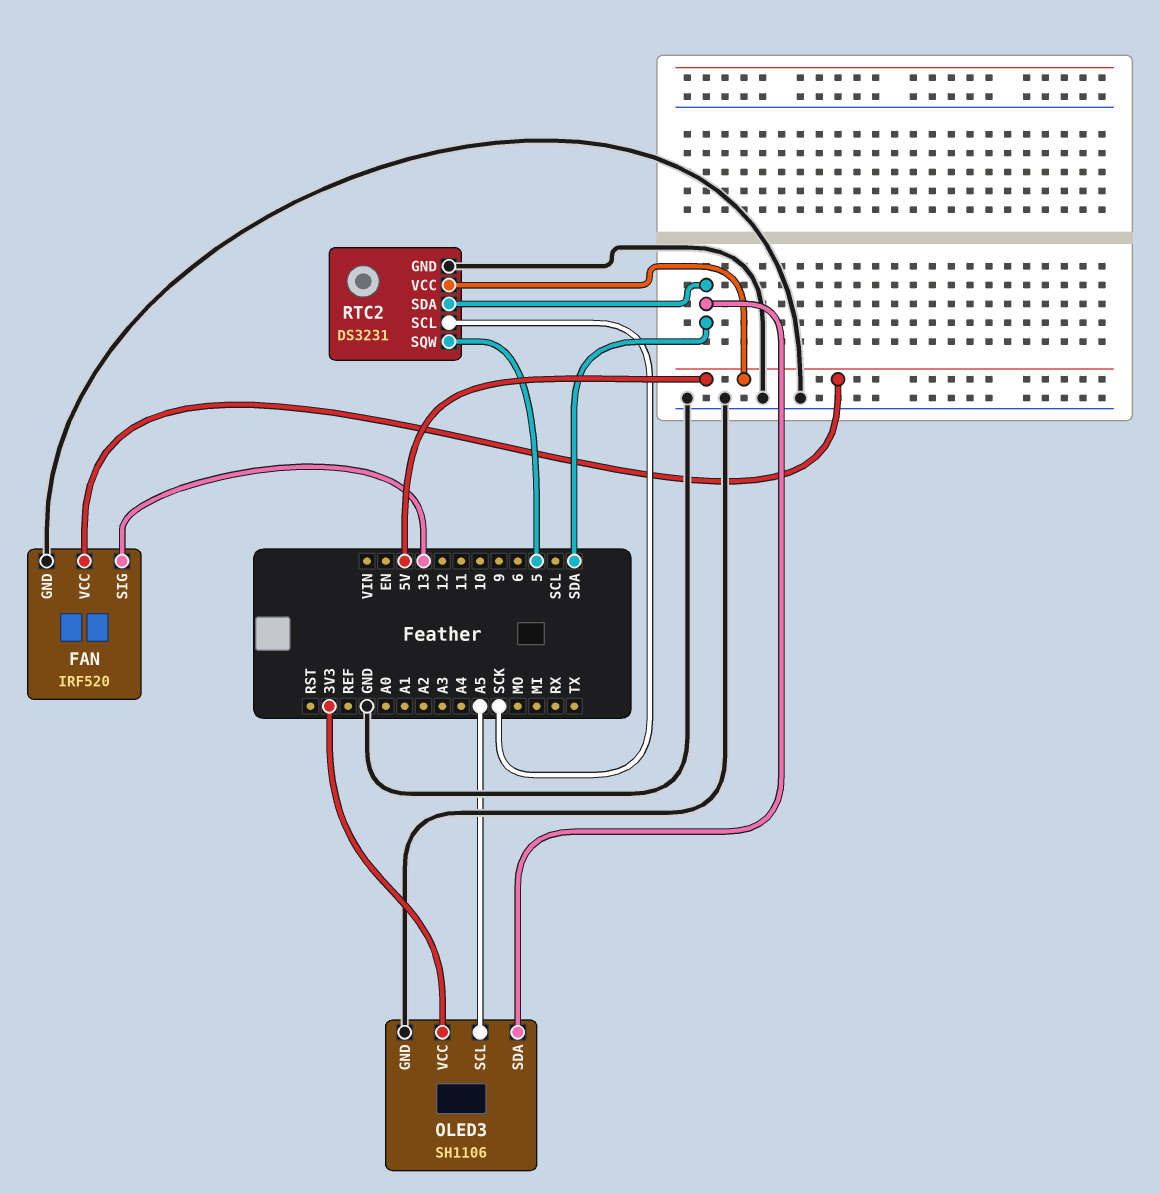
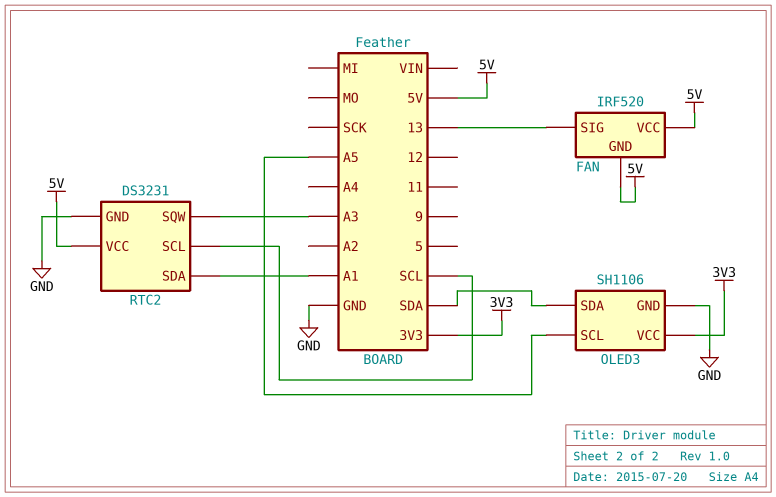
FAN pin GND: GND -> 5V
RTC2 pin SCL: SCK -> SCL
RTC2 pin SDA: SDA -> A1
RTC2 pin SQW: 5 -> A3

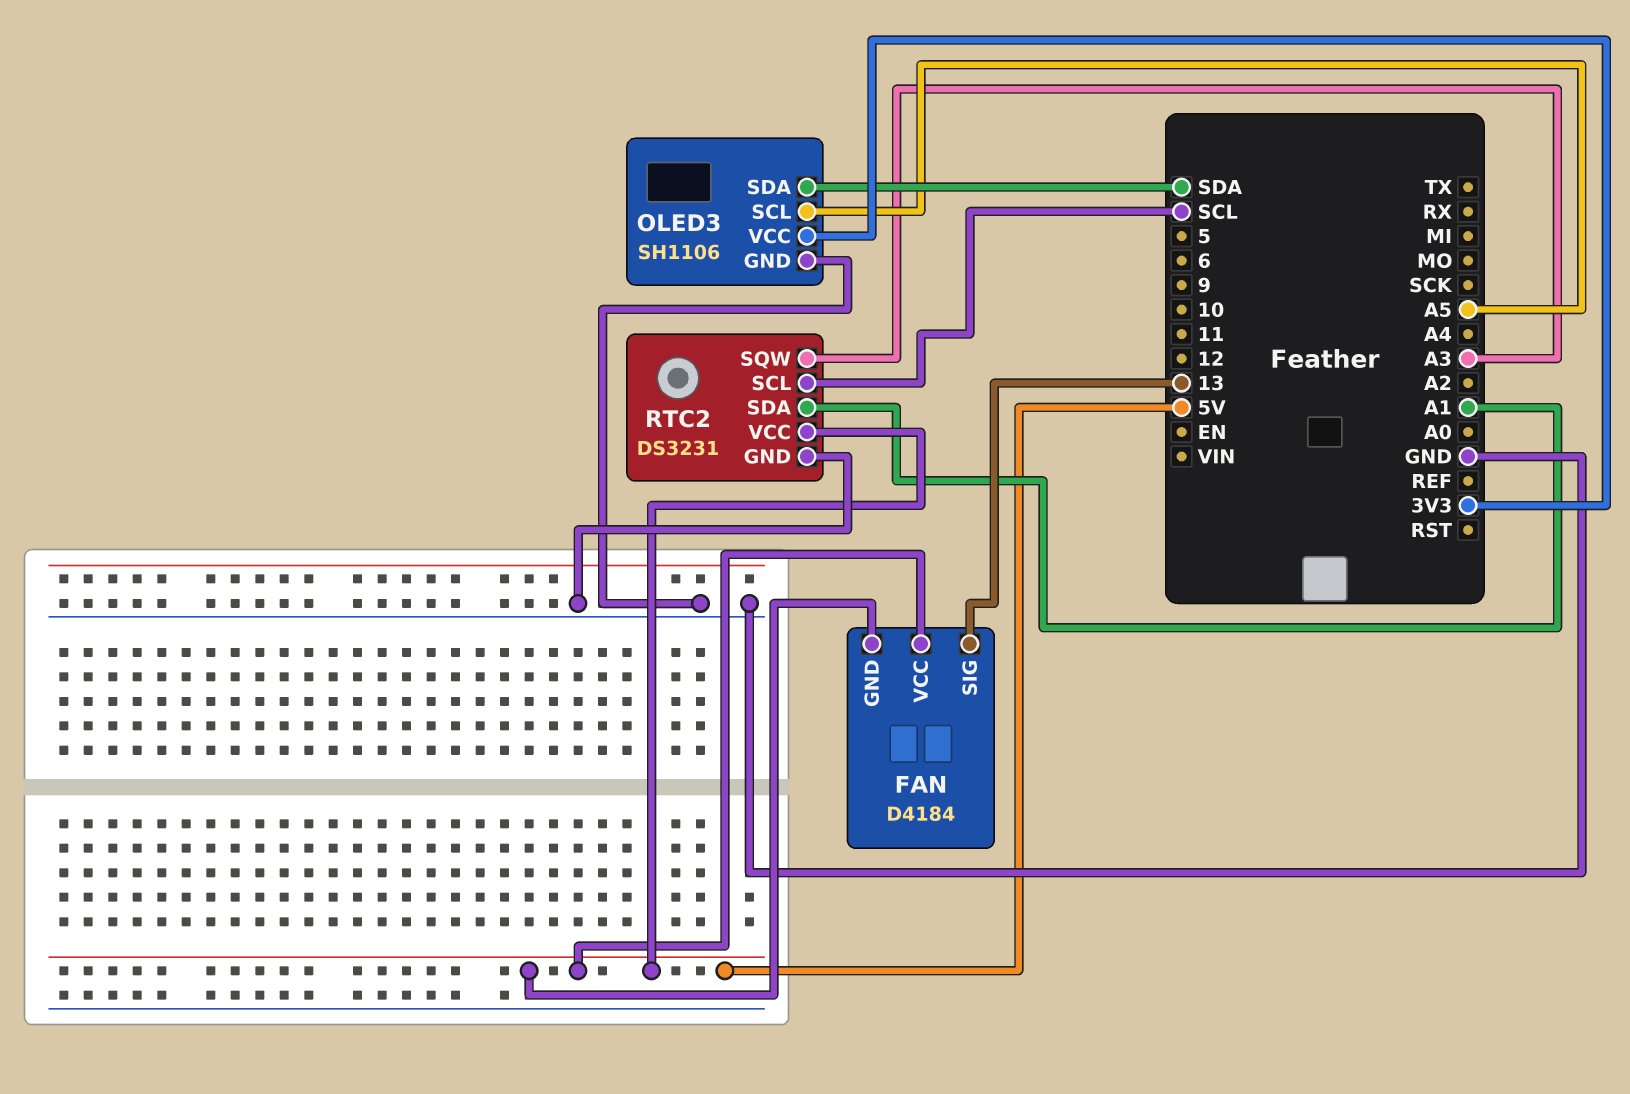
FAN: IRF520 -> D4184

